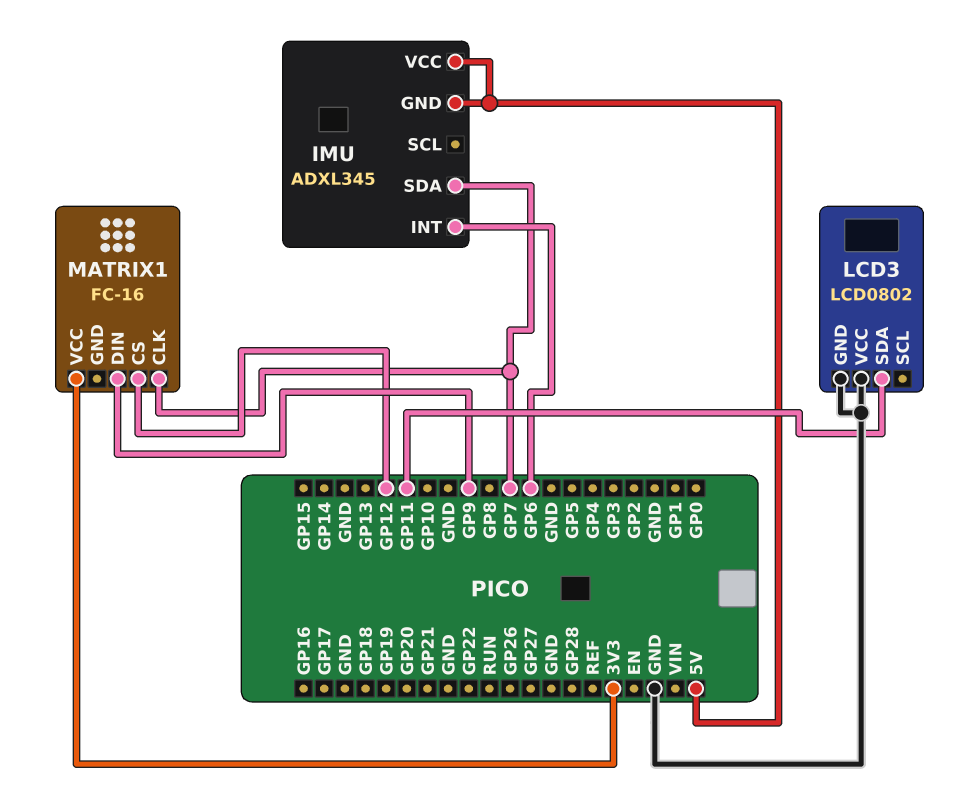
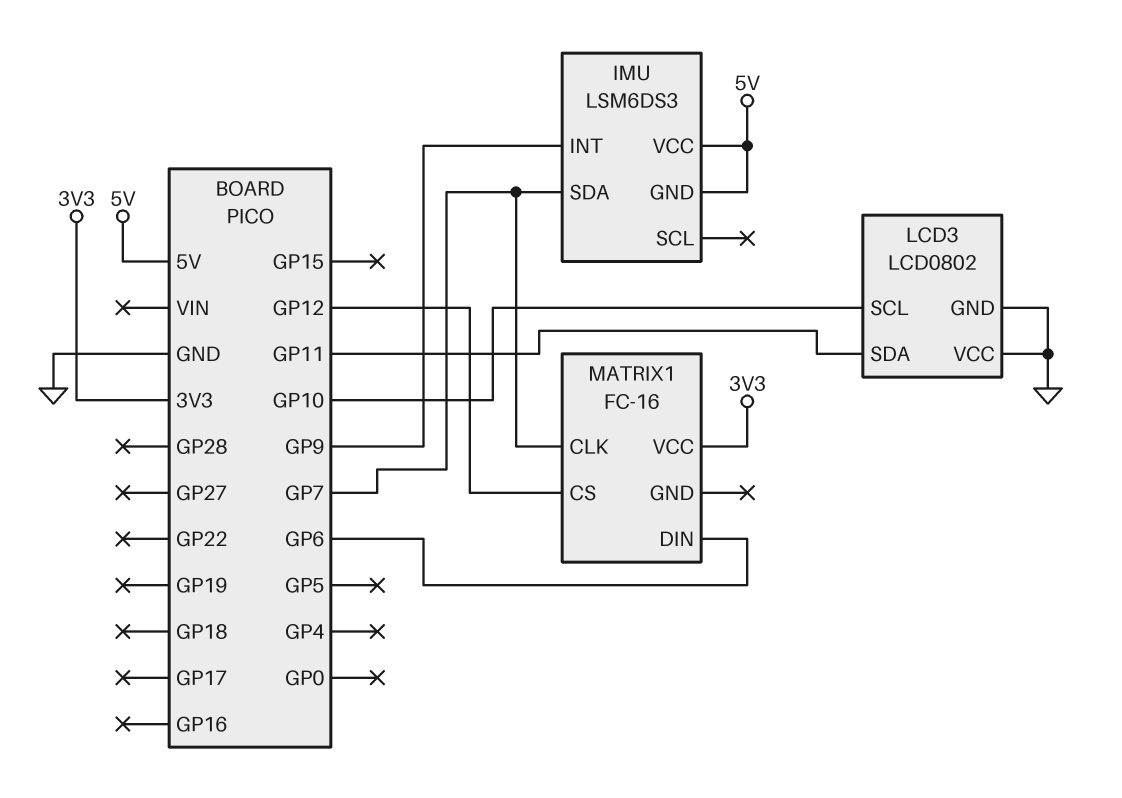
IMU: ADXL345 -> LSM6DS3
IMU pin INT: GP6 -> GP9
LCD3 pin SCL: none -> GP10
MATRIX1 pin DIN: GP9 -> GP6

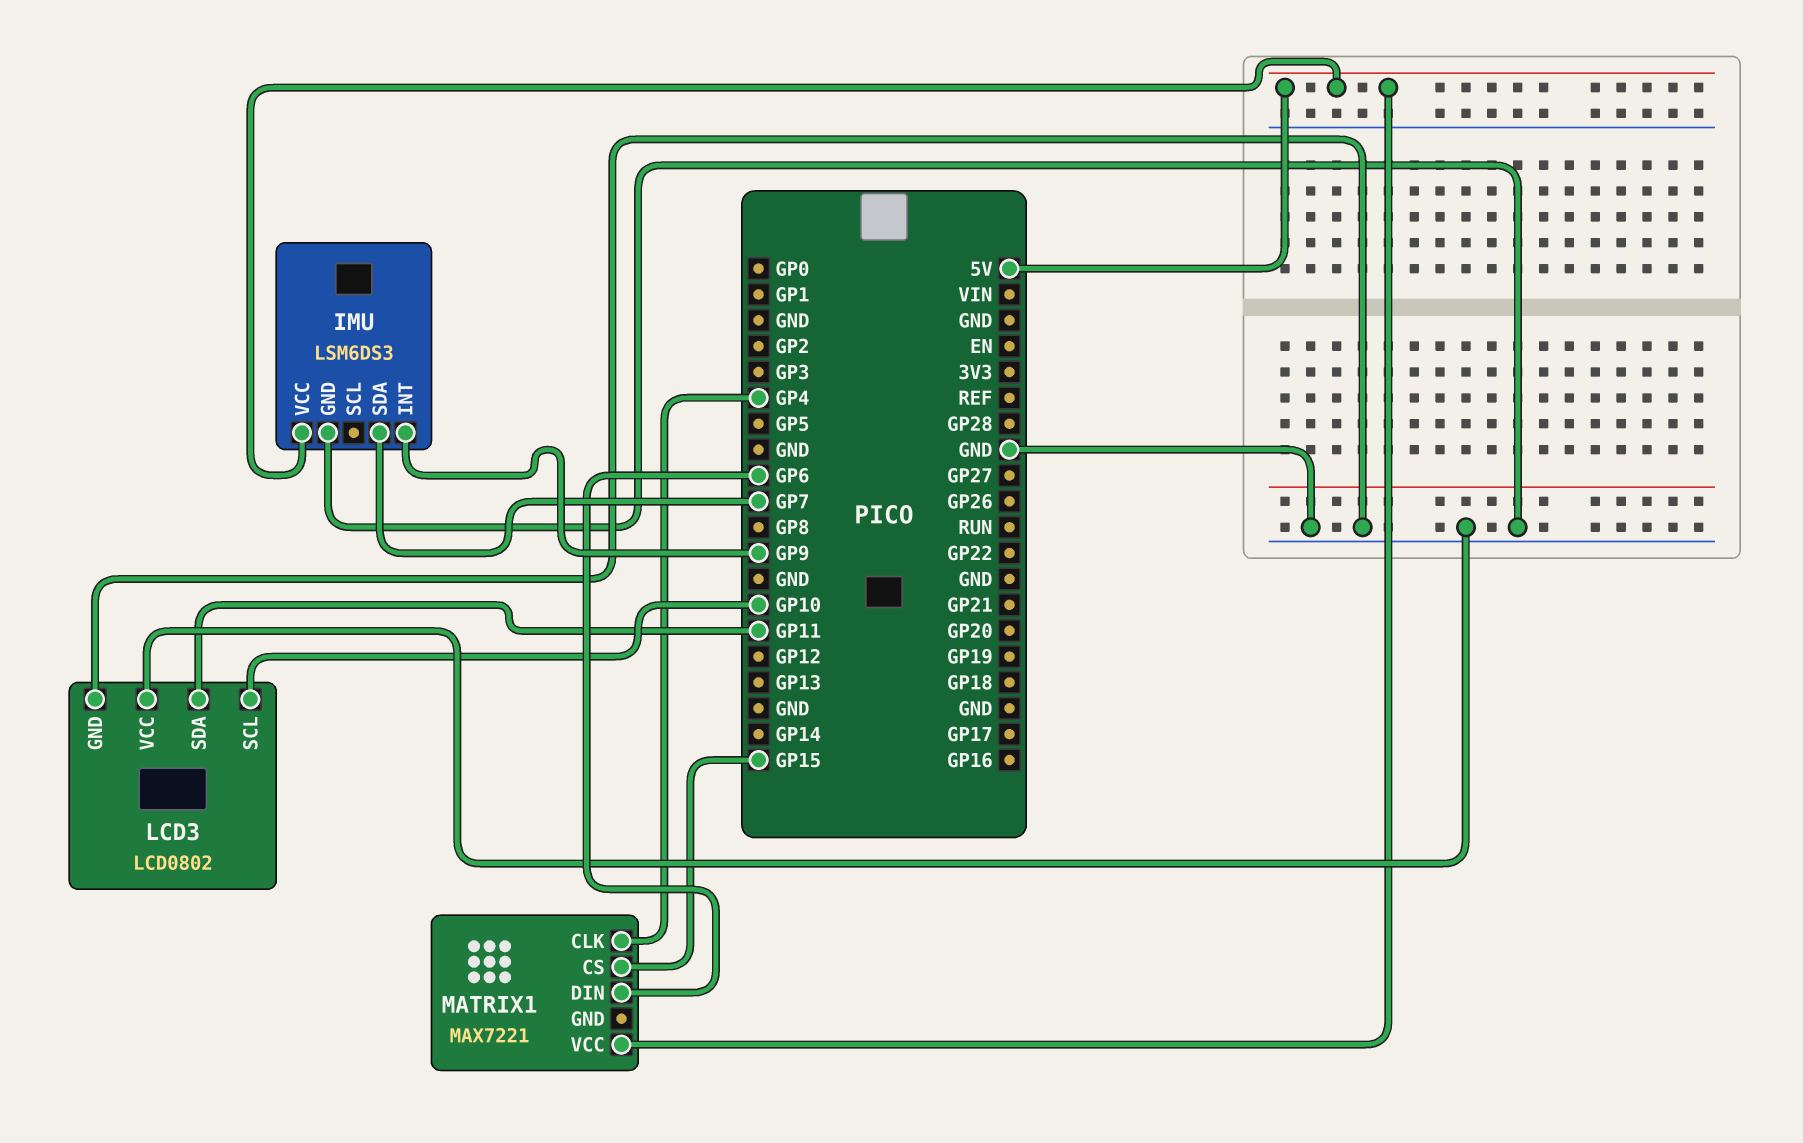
IMU pin GND: 5V -> GND
MATRIX1: FC-16 -> MAX7221
MATRIX1 pin CLK: GP7 -> GP4
MATRIX1 pin CS: GP12 -> GP15
MATRIX1 pin VCC: 3V3 -> 5V

